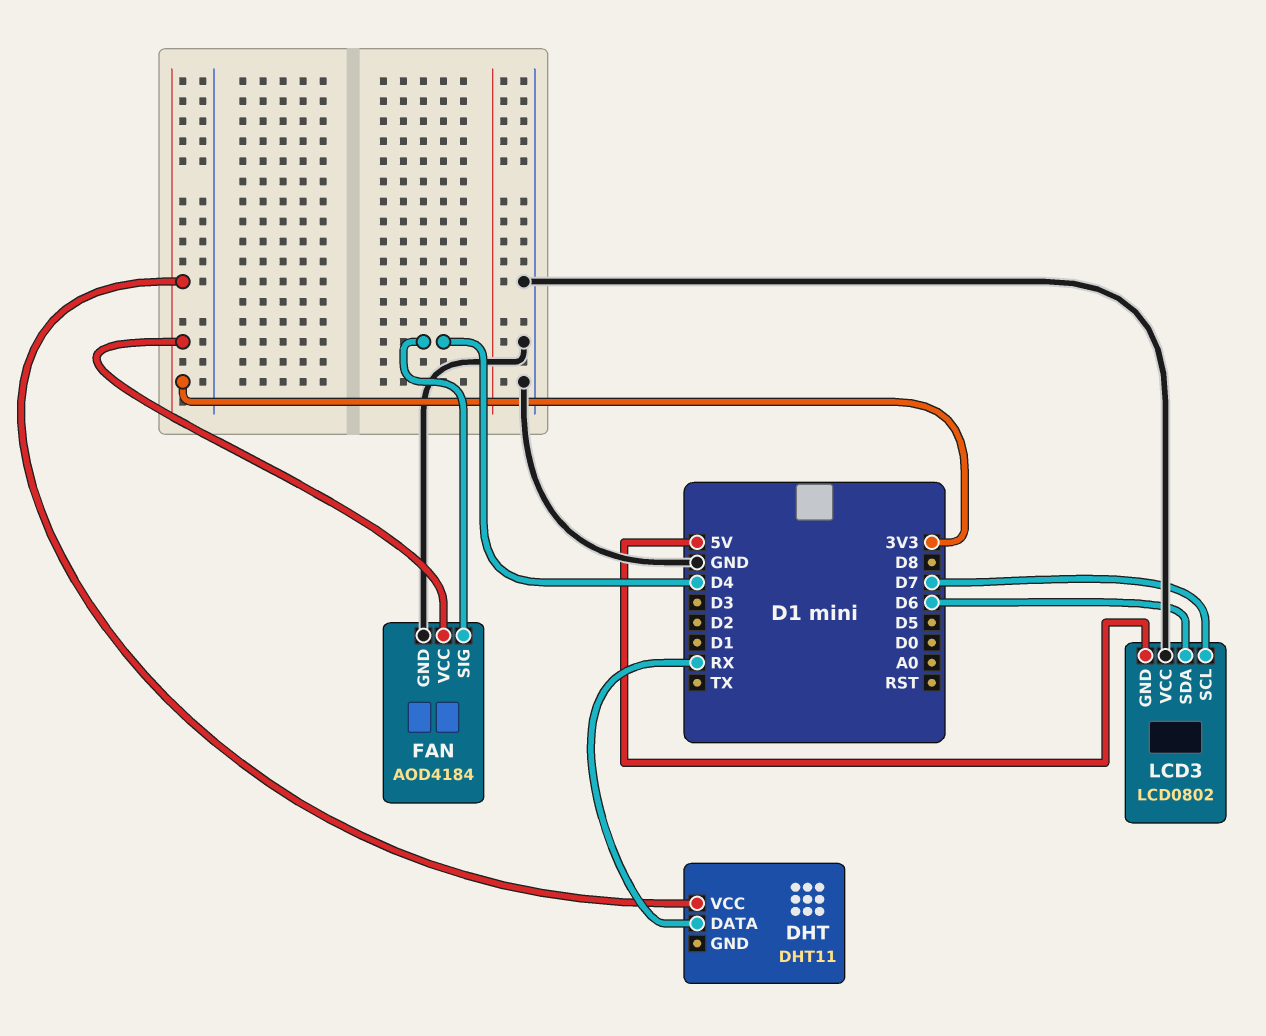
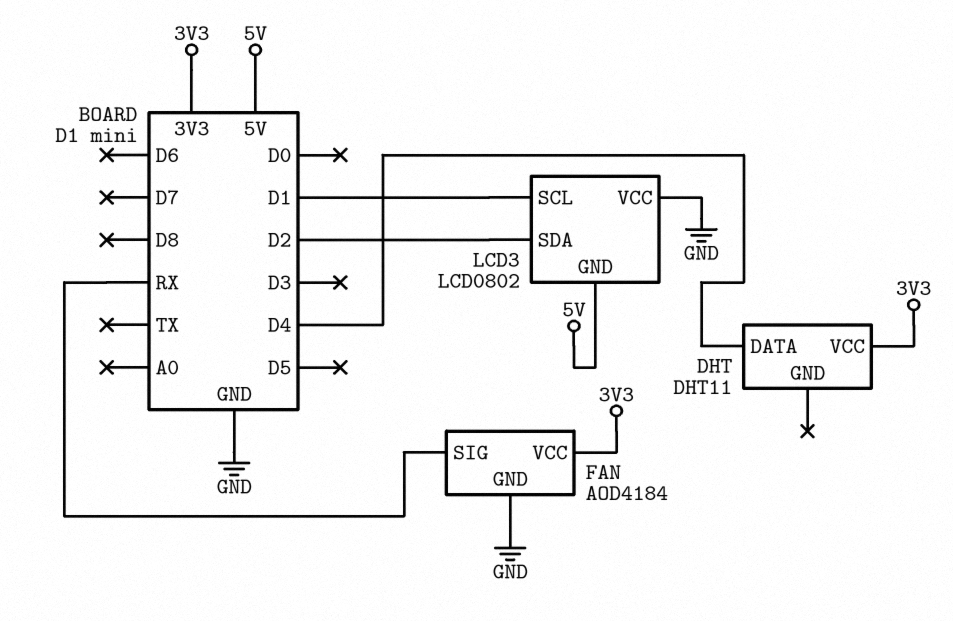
DHT pin DATA: RX -> D4
FAN pin SIG: D4 -> RX
LCD3 pin SCL: D7 -> D1
LCD3 pin SDA: D6 -> D2

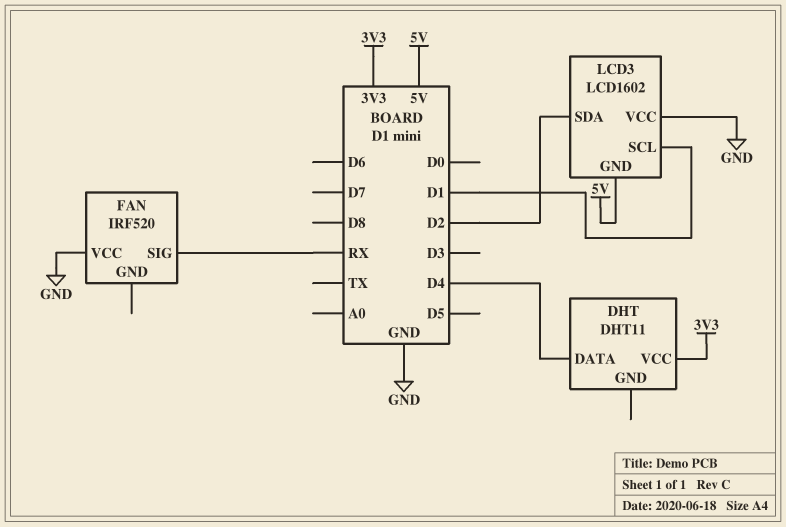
FAN: AOD4184 -> IRF520
FAN pin GND: GND -> none
FAN pin VCC: 3V3 -> GND
LCD3: LCD0802 -> LCD1602

